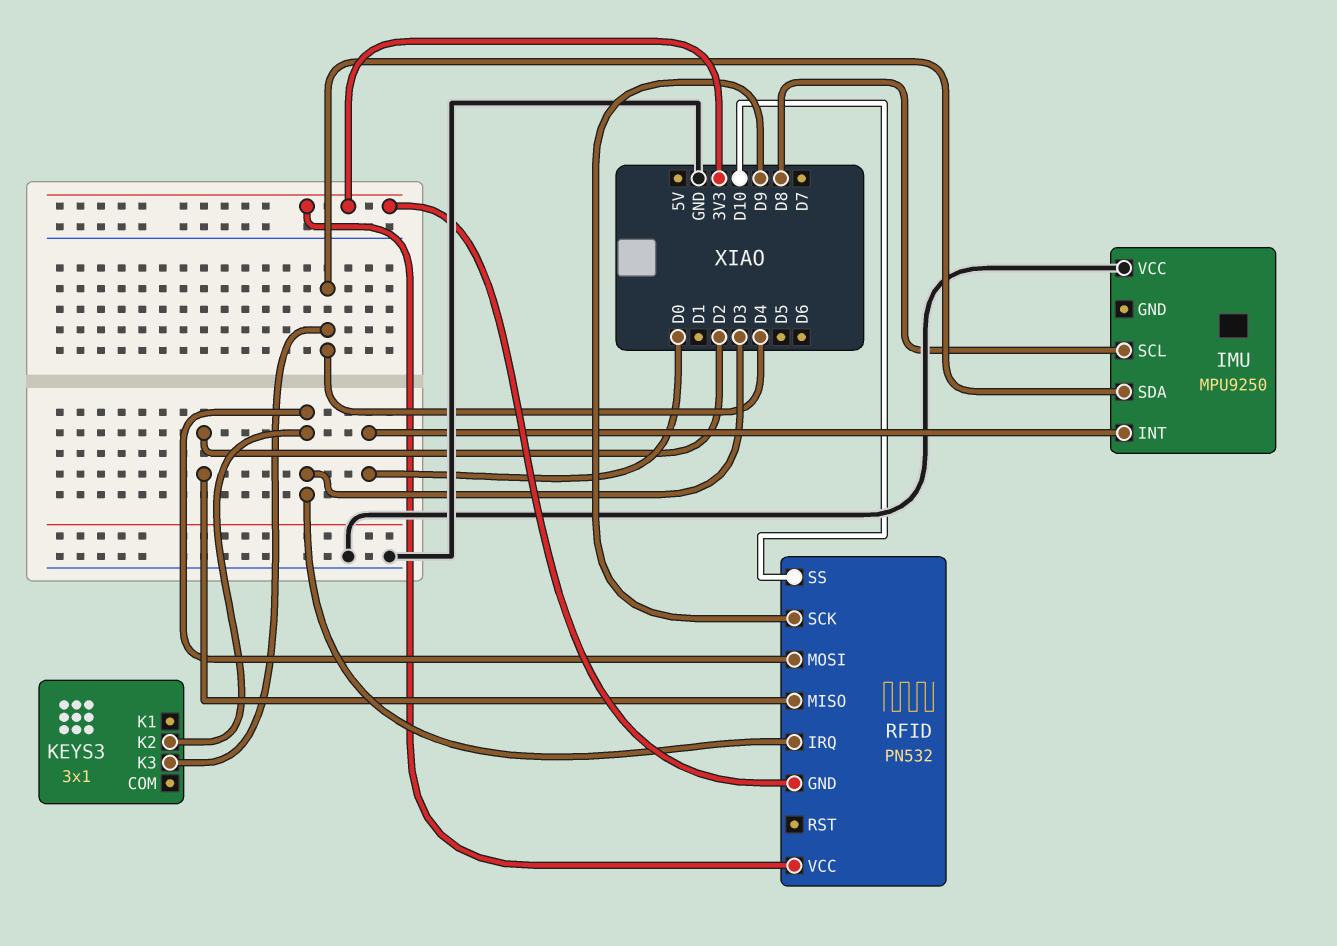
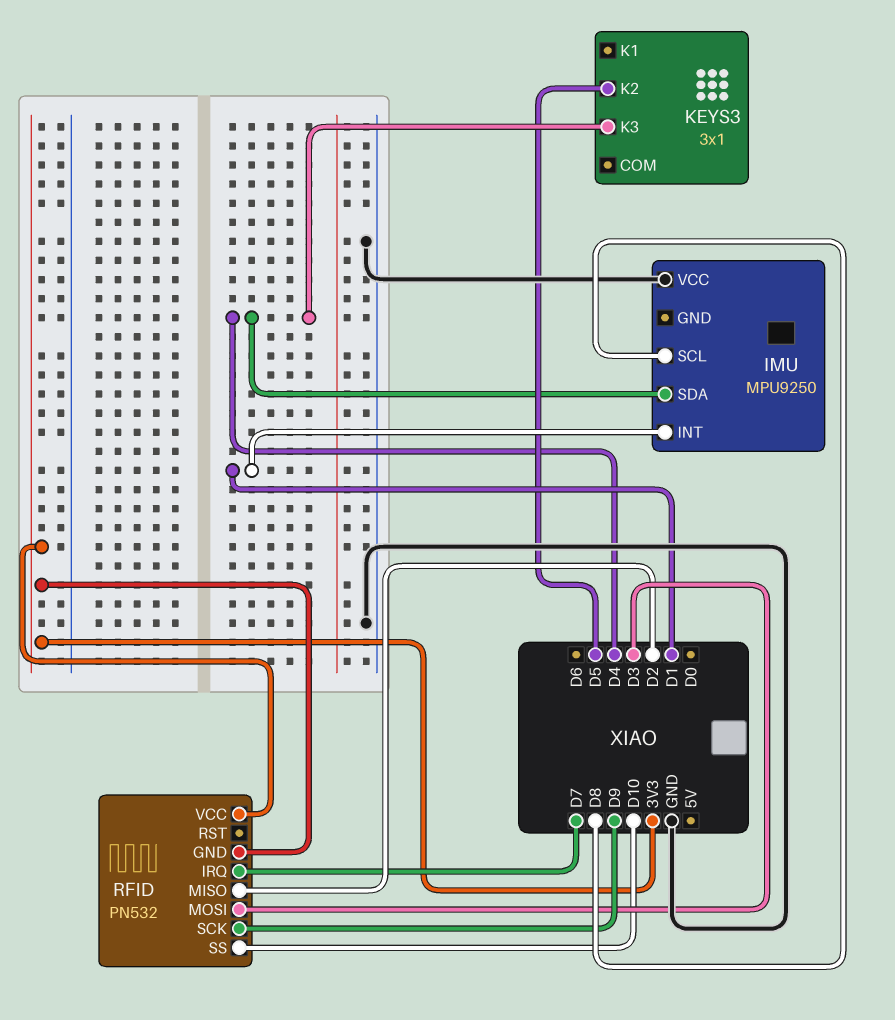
IMU pin INT: D0 -> D1
KEYS3 pin K2: D3 -> D5
RFID pin IRQ: D3 -> D7

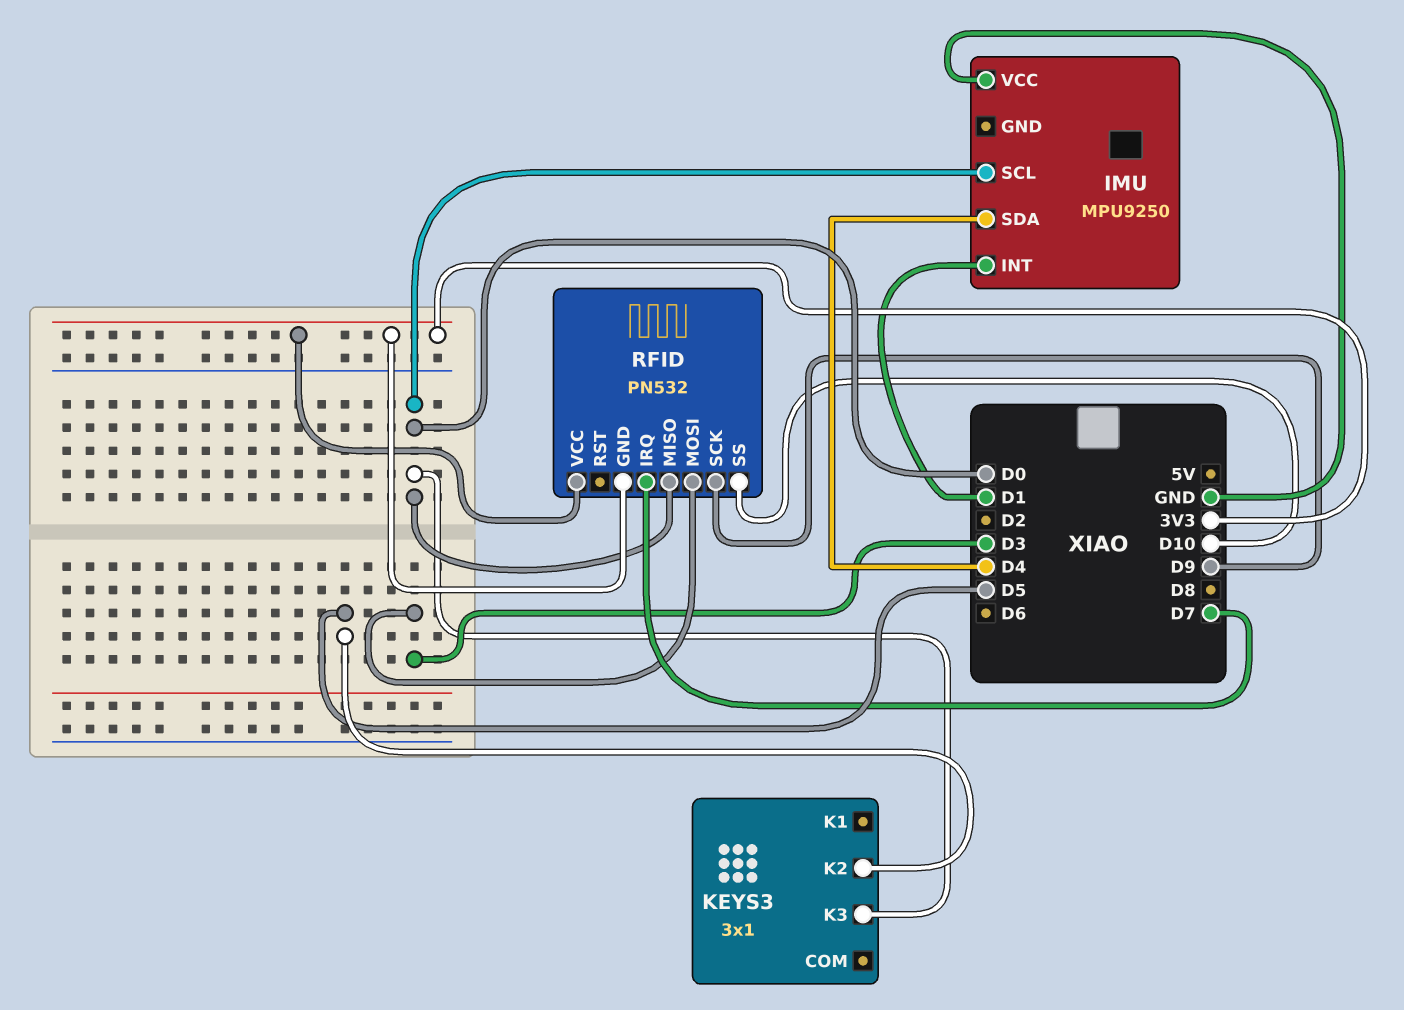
IMU pin SCL: D8 -> D0
KEYS3 pin K3: D4 -> D0
RFID pin MISO: D2 -> D0

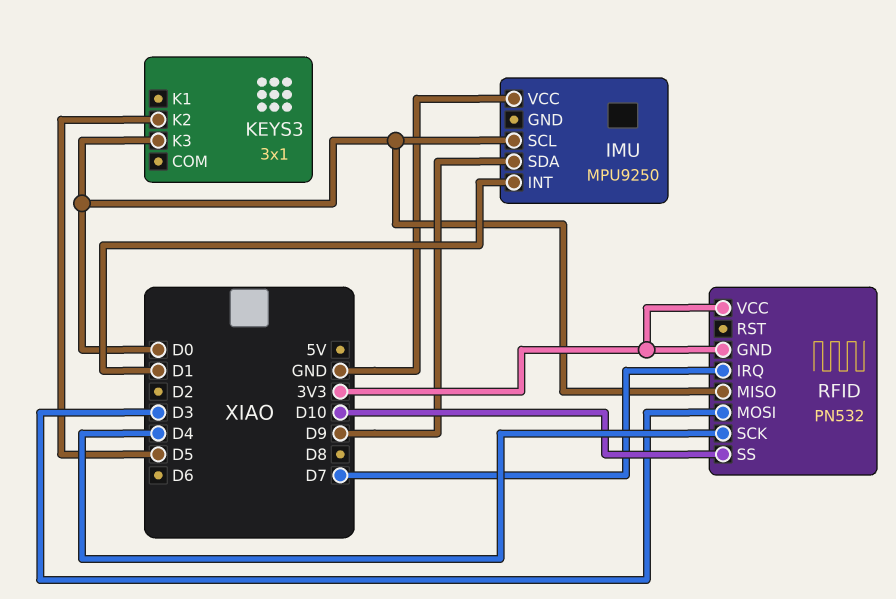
IMU pin SDA: D4 -> D9
RFID pin SCK: D9 -> D4

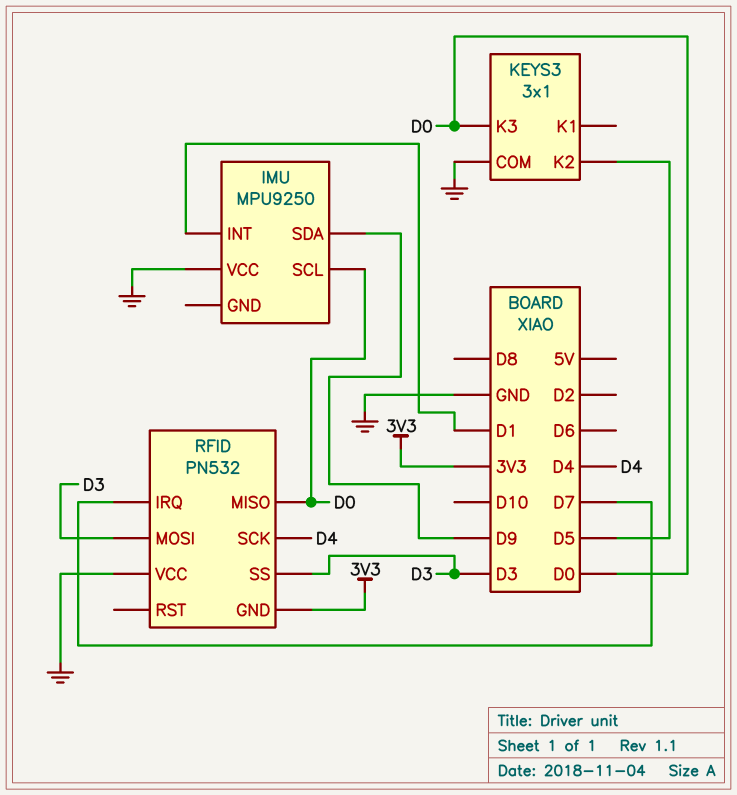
KEYS3 pin COM: none -> GND
RFID pin SS: D10 -> D3
RFID pin VCC: 3V3 -> GND

